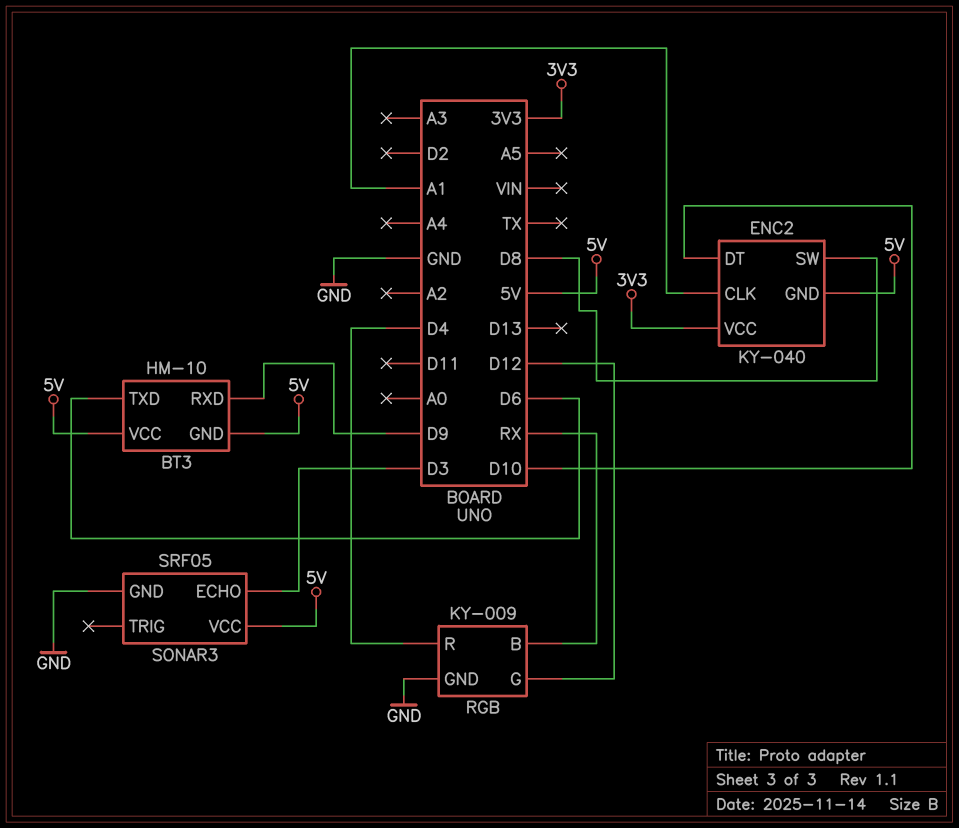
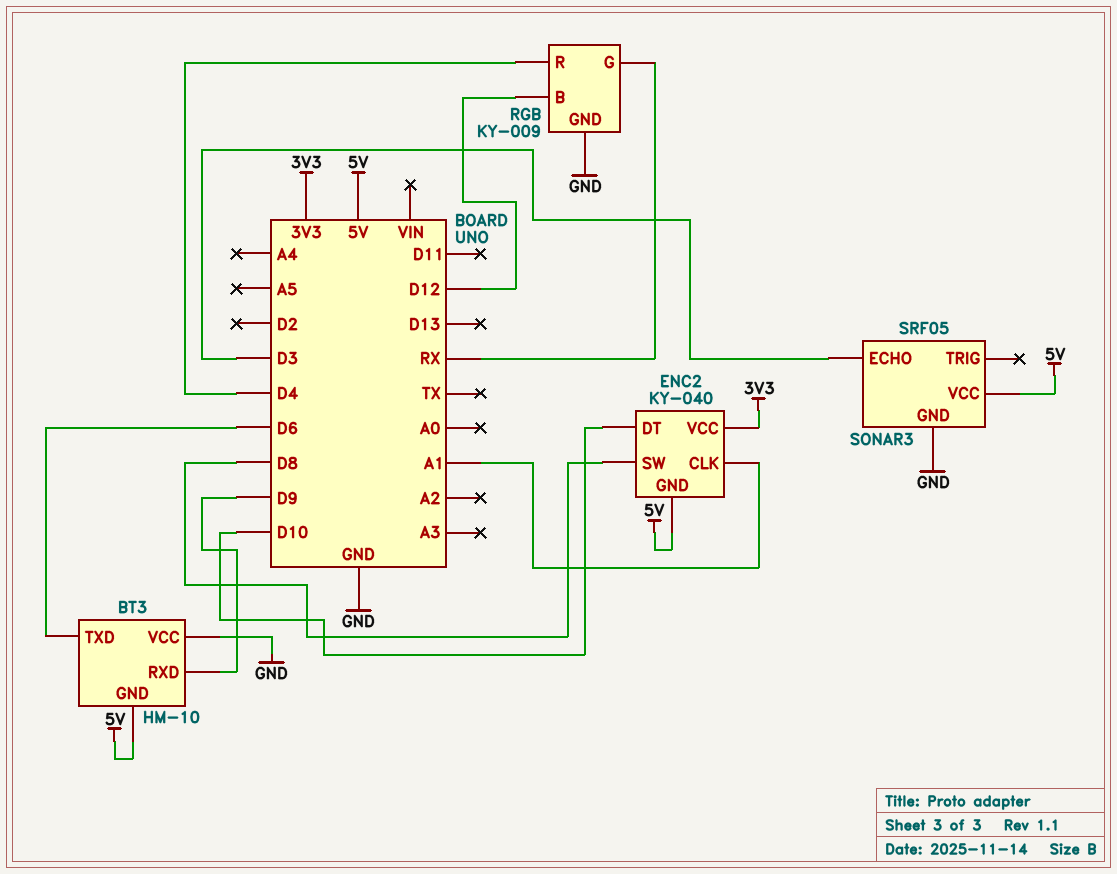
BT3 pin VCC: 5V -> GND
RGB pin B: RX -> D12
RGB pin G: D12 -> RX

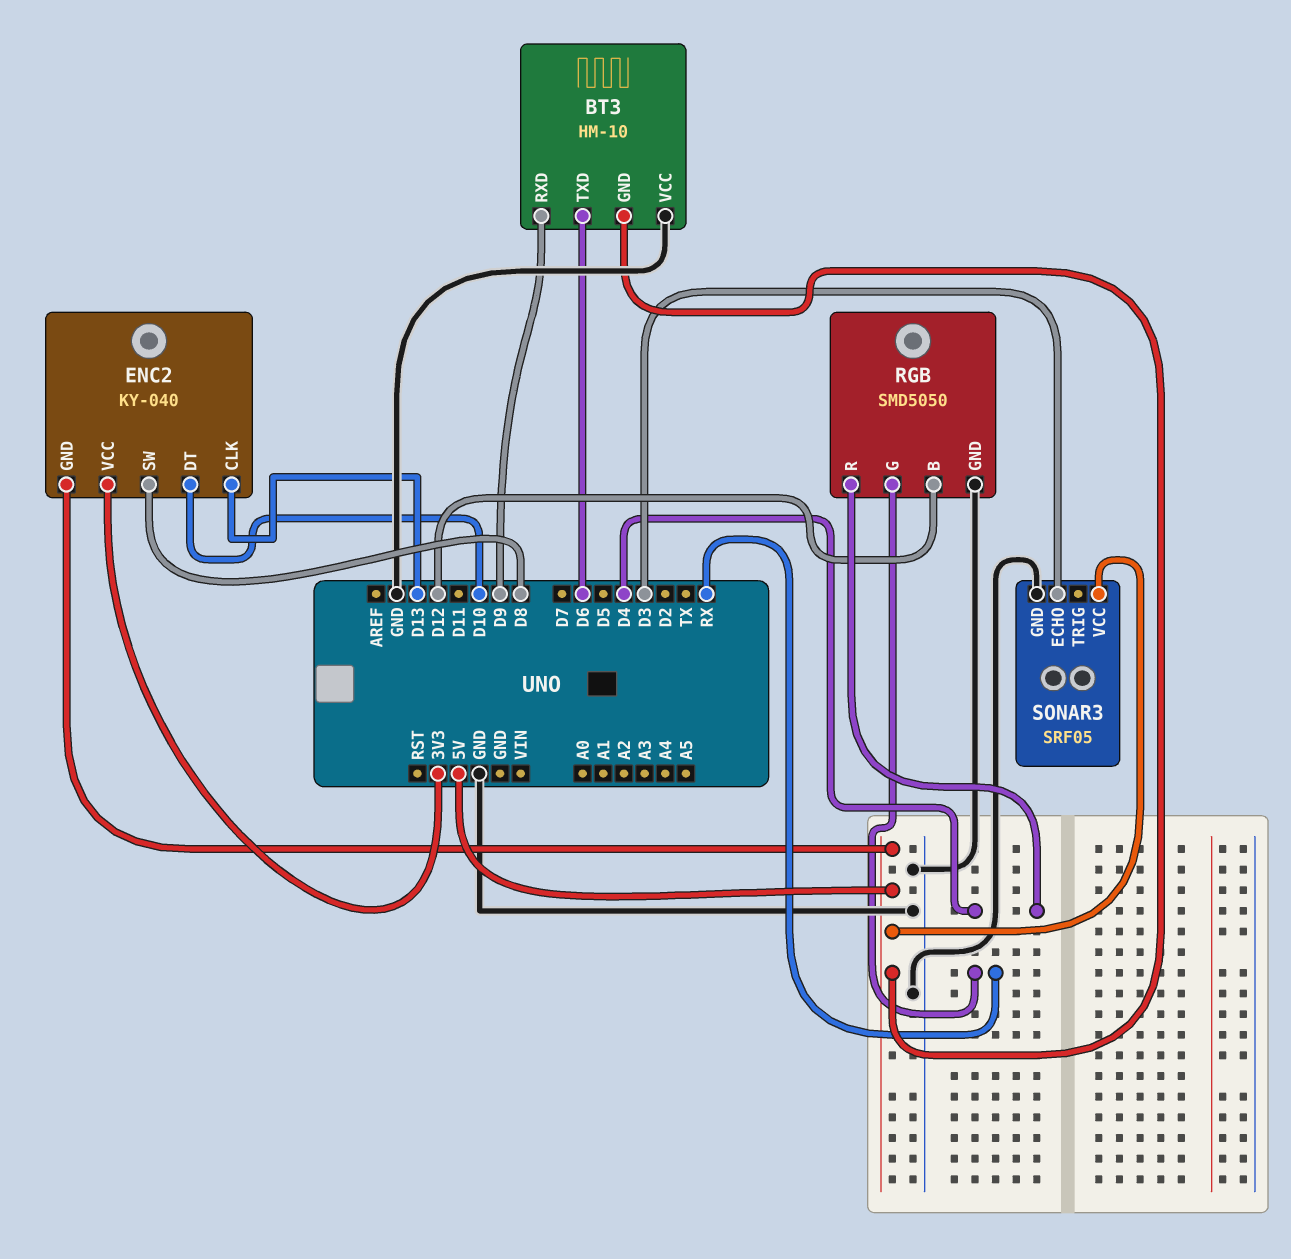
ENC2 pin CLK: A1 -> D13
RGB: KY-009 -> SMD5050

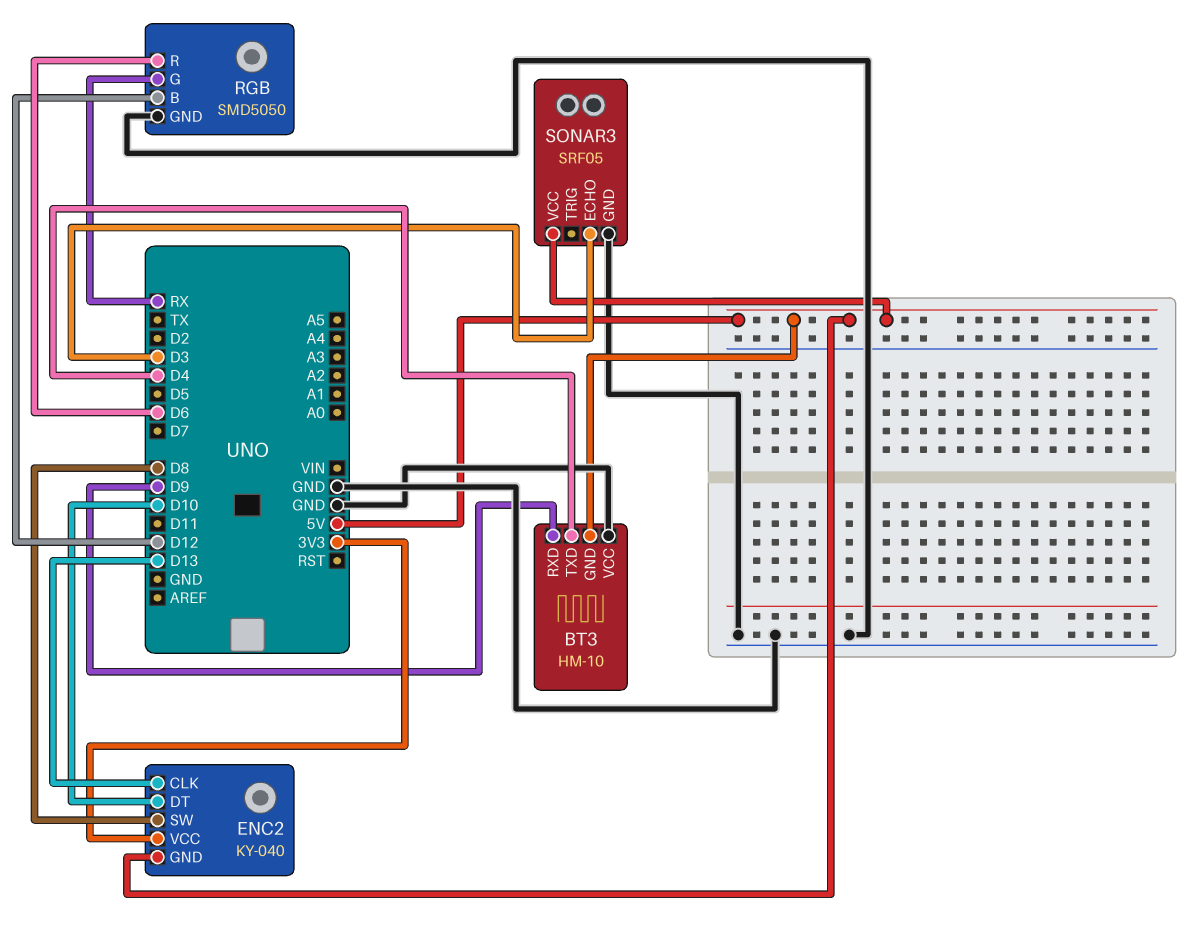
BT3 pin TXD: D6 -> D4
RGB pin R: D4 -> D6

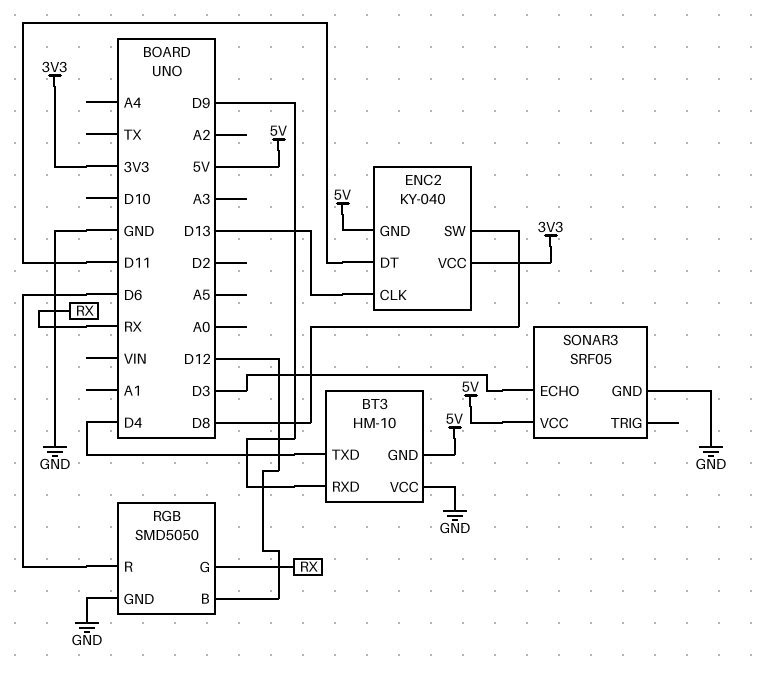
ENC2 pin DT: D10 -> D11

